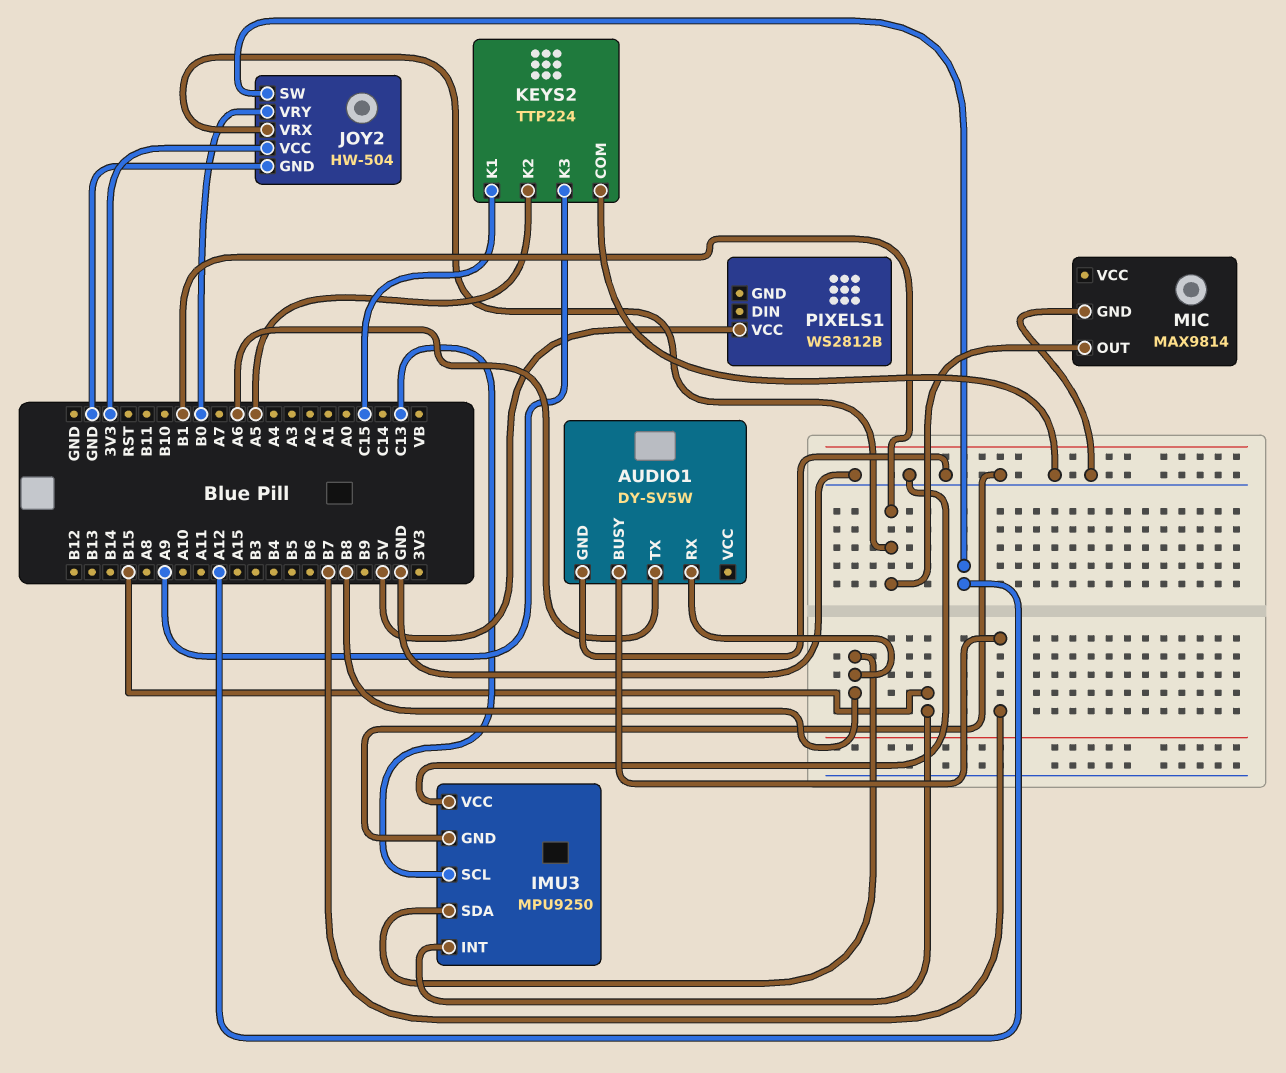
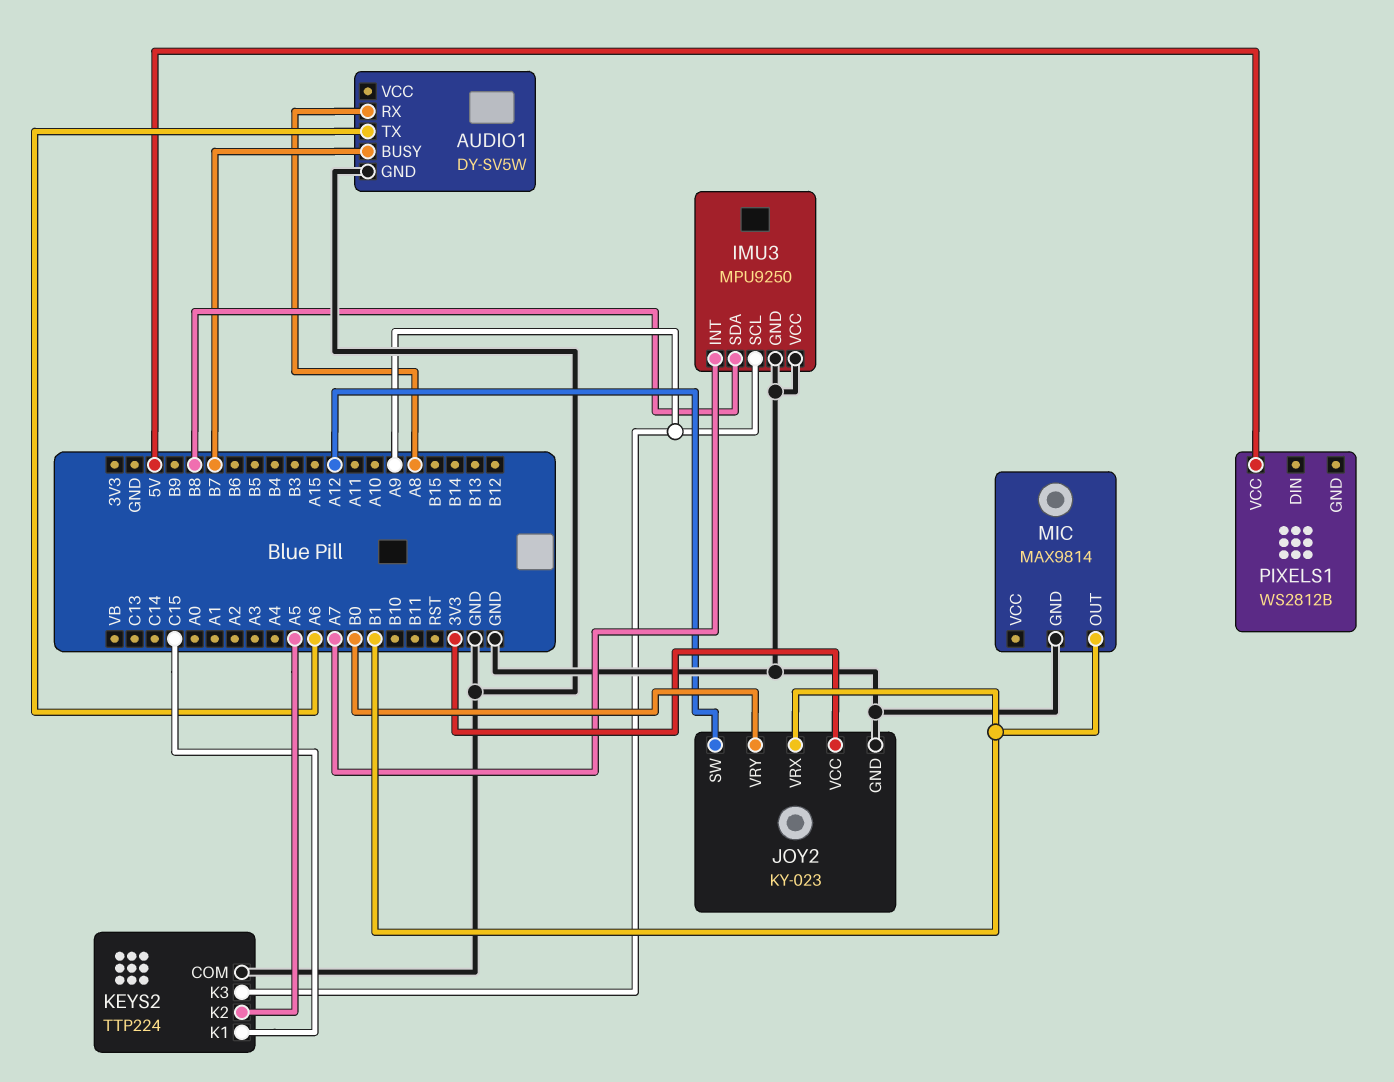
AUDIO1 pin RX: B8 -> A8
IMU3 pin INT: B15 -> A7
IMU3 pin SCL: C13 -> A9
JOY2: HW-504 -> KY-023

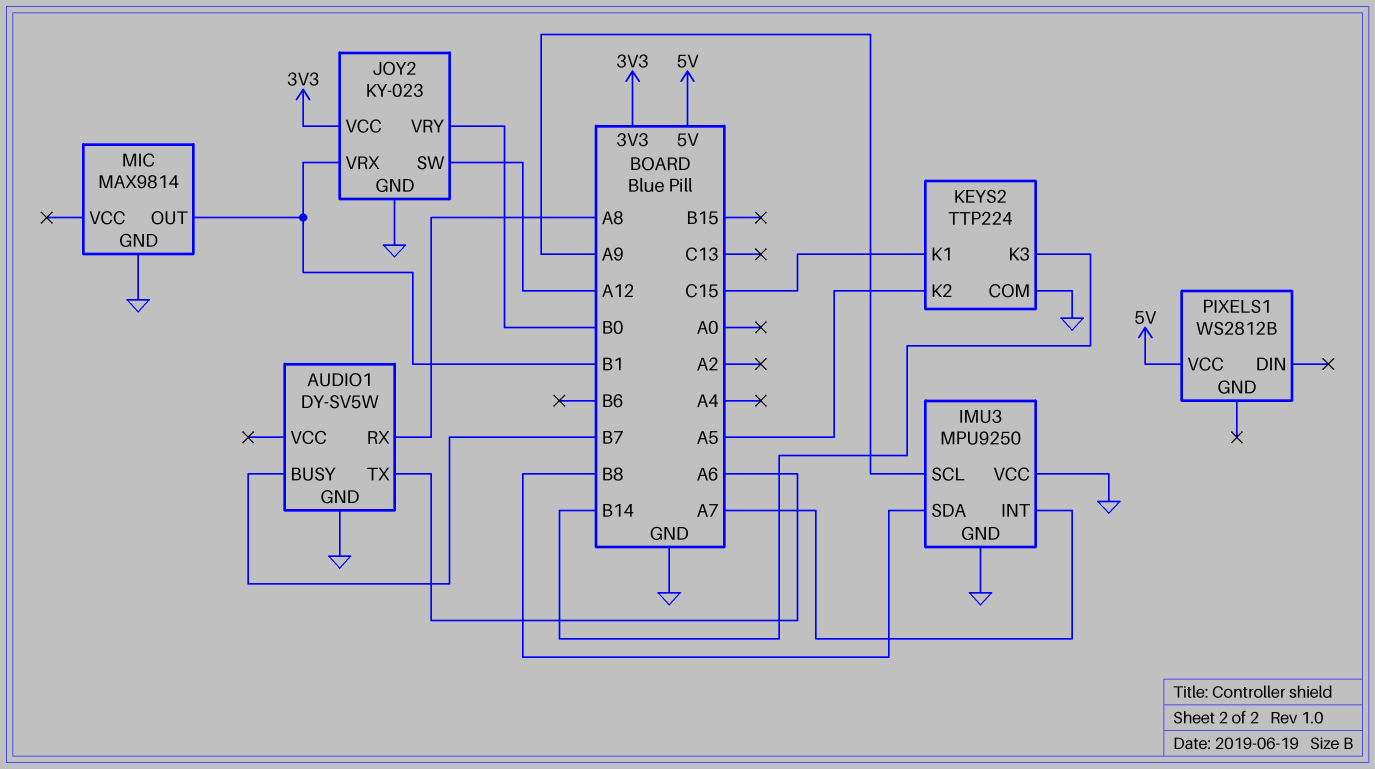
KEYS2 pin K3: A9 -> B14

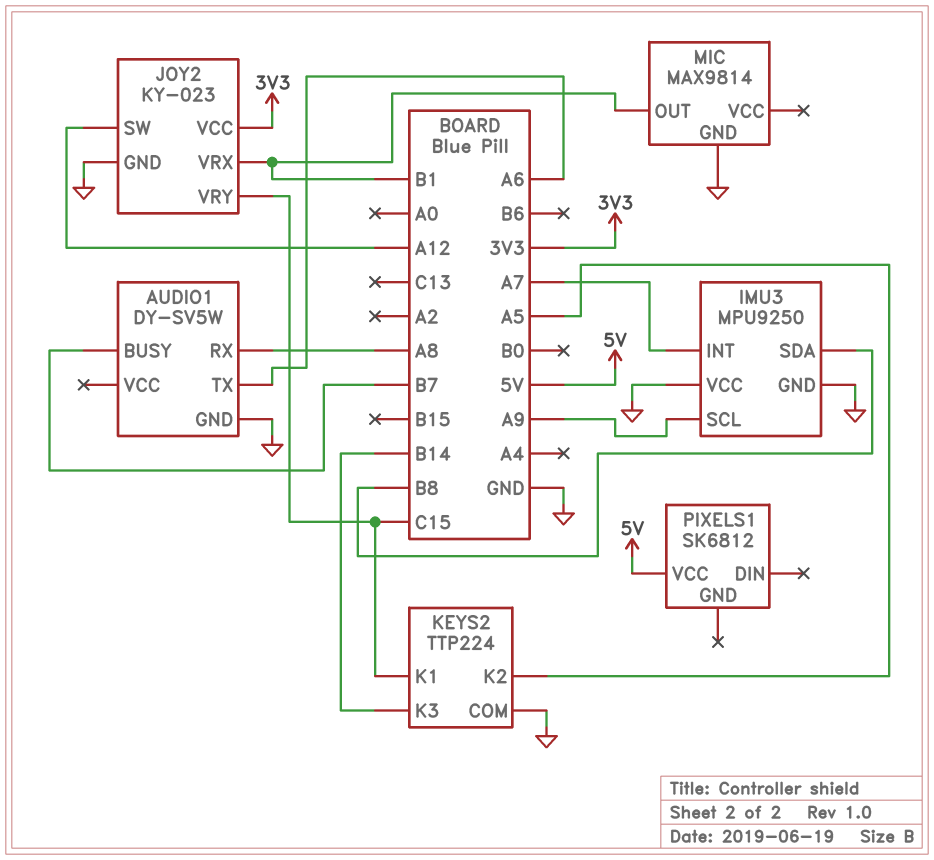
JOY2 pin VRY: B0 -> C15
PIXELS1: WS2812B -> SK6812

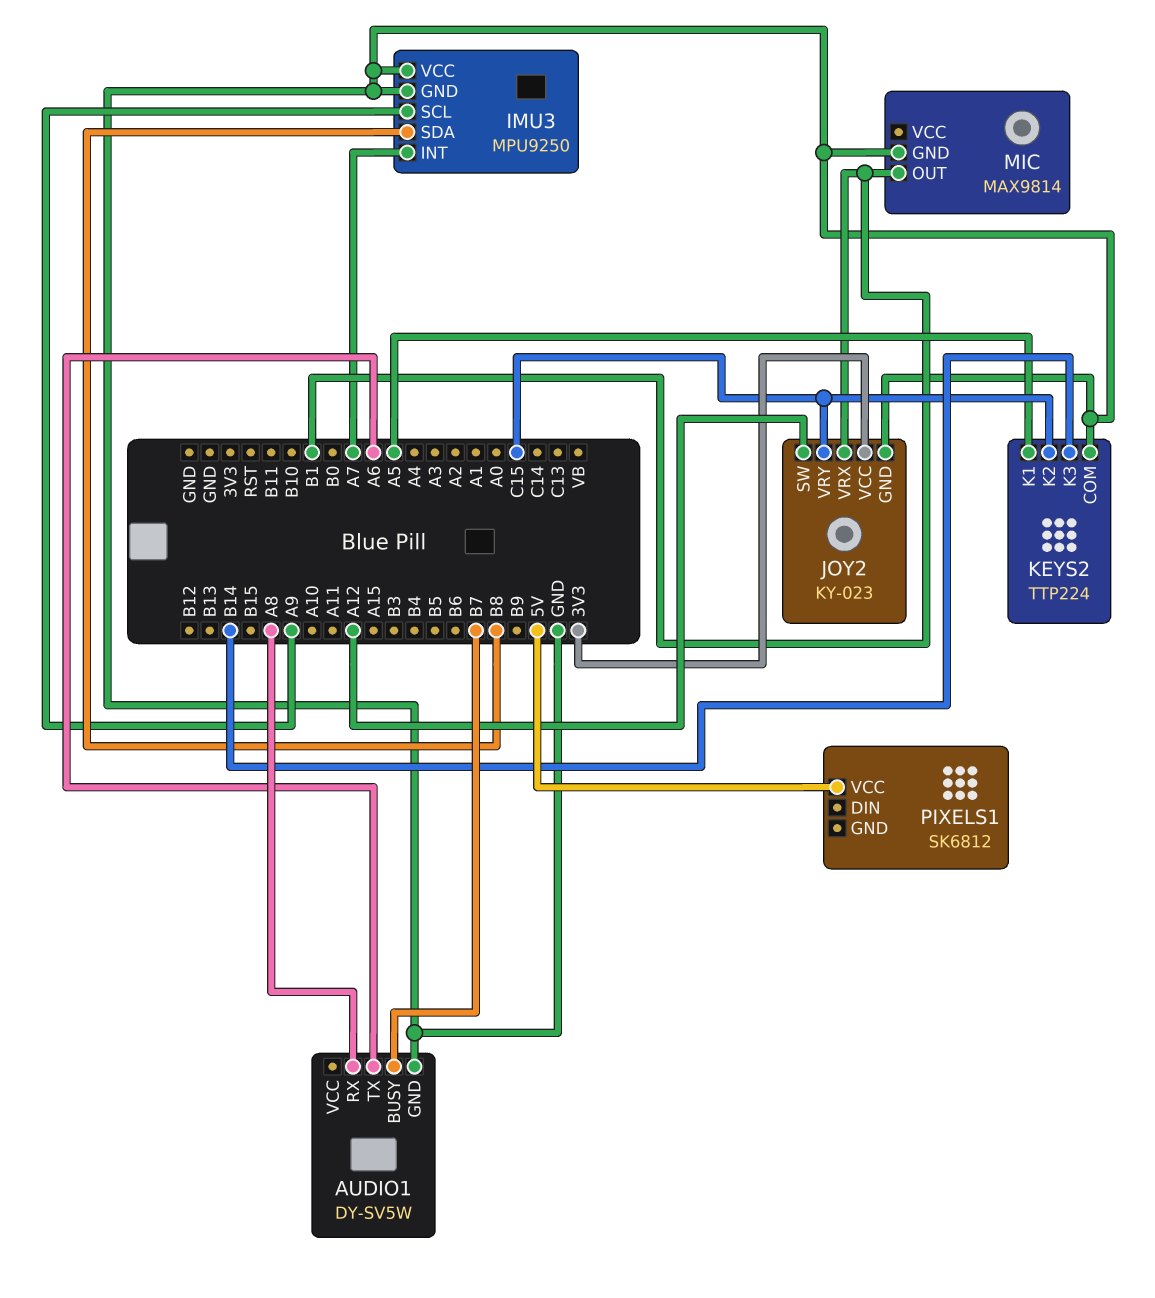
KEYS2 pin K1: C15 -> A5
KEYS2 pin K2: A5 -> C15

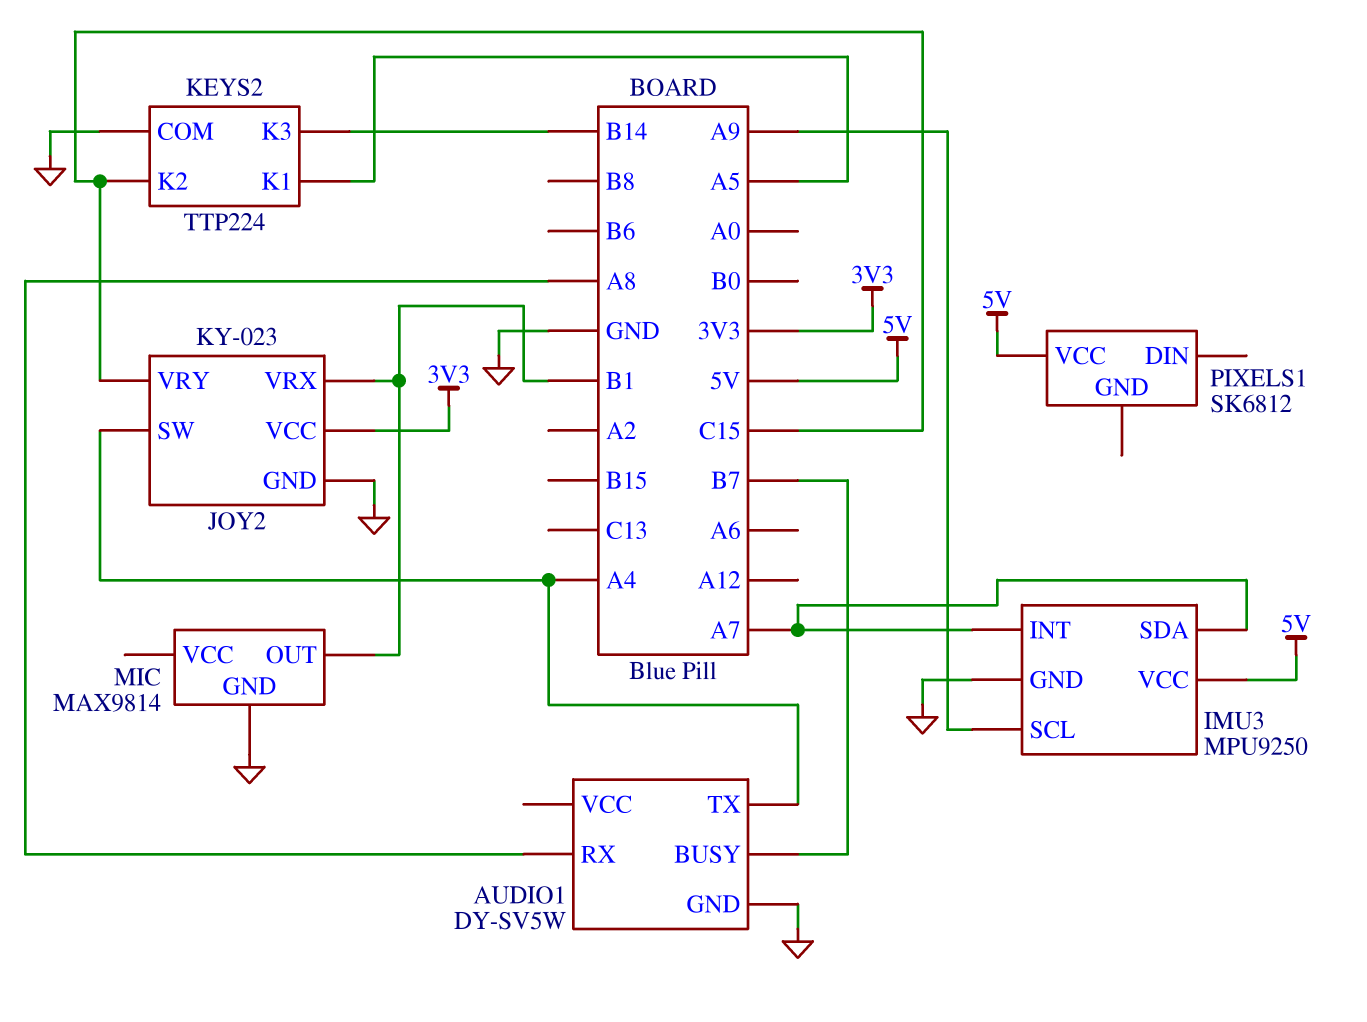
AUDIO1 pin TX: A6 -> A4
IMU3 pin SDA: B8 -> A7
IMU3 pin VCC: GND -> 5V
JOY2 pin SW: A12 -> A4

